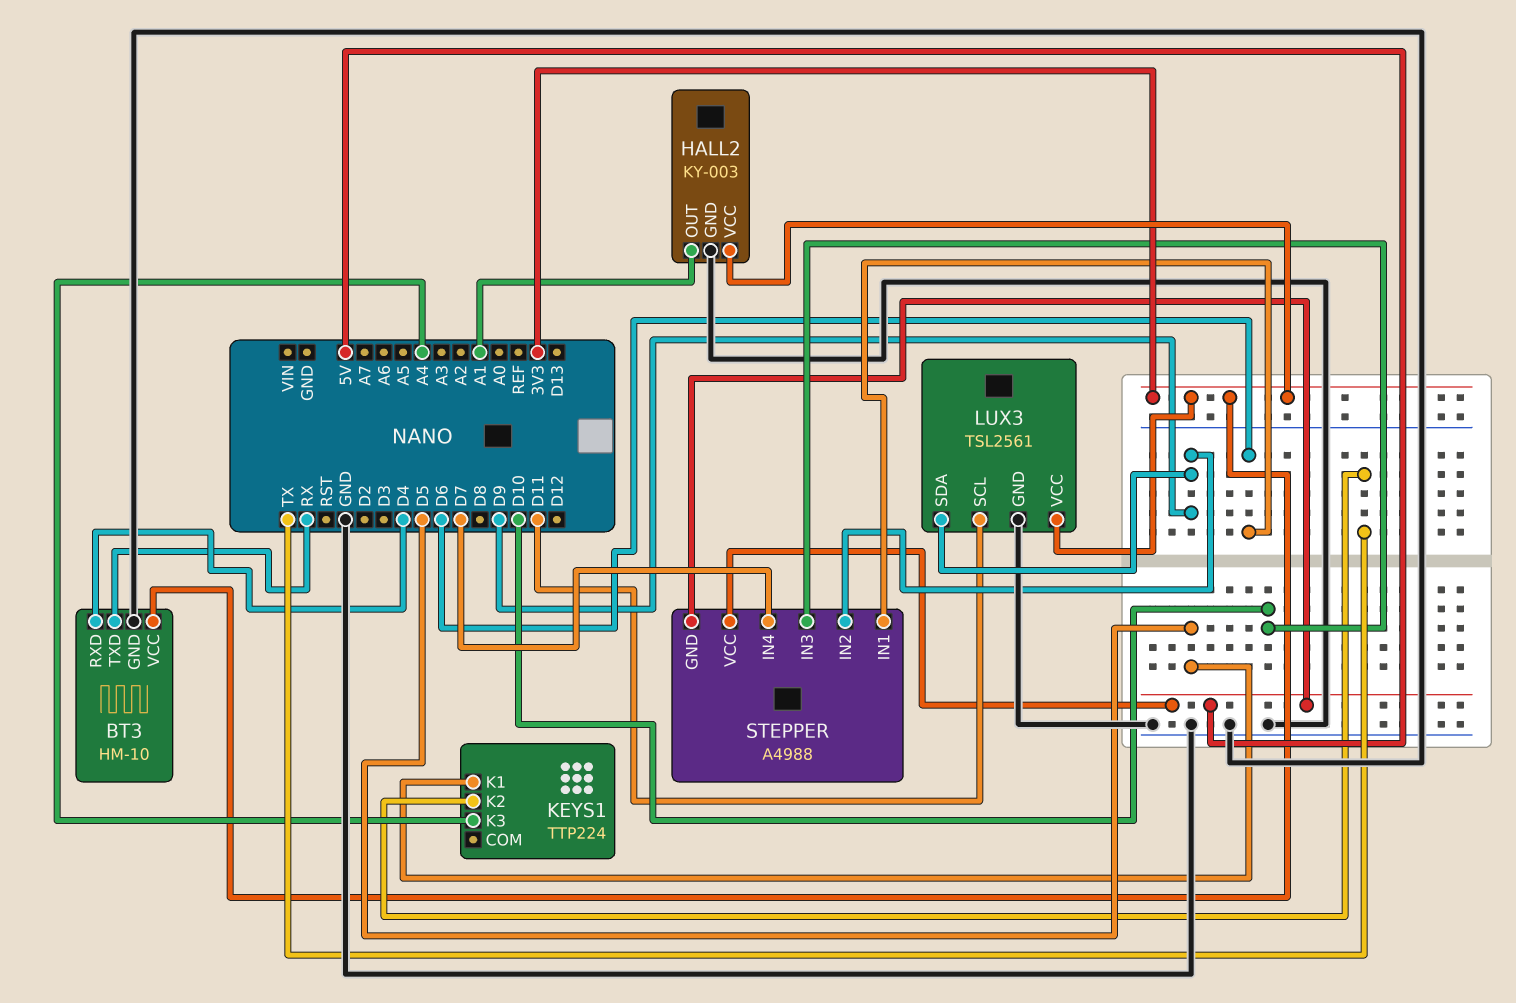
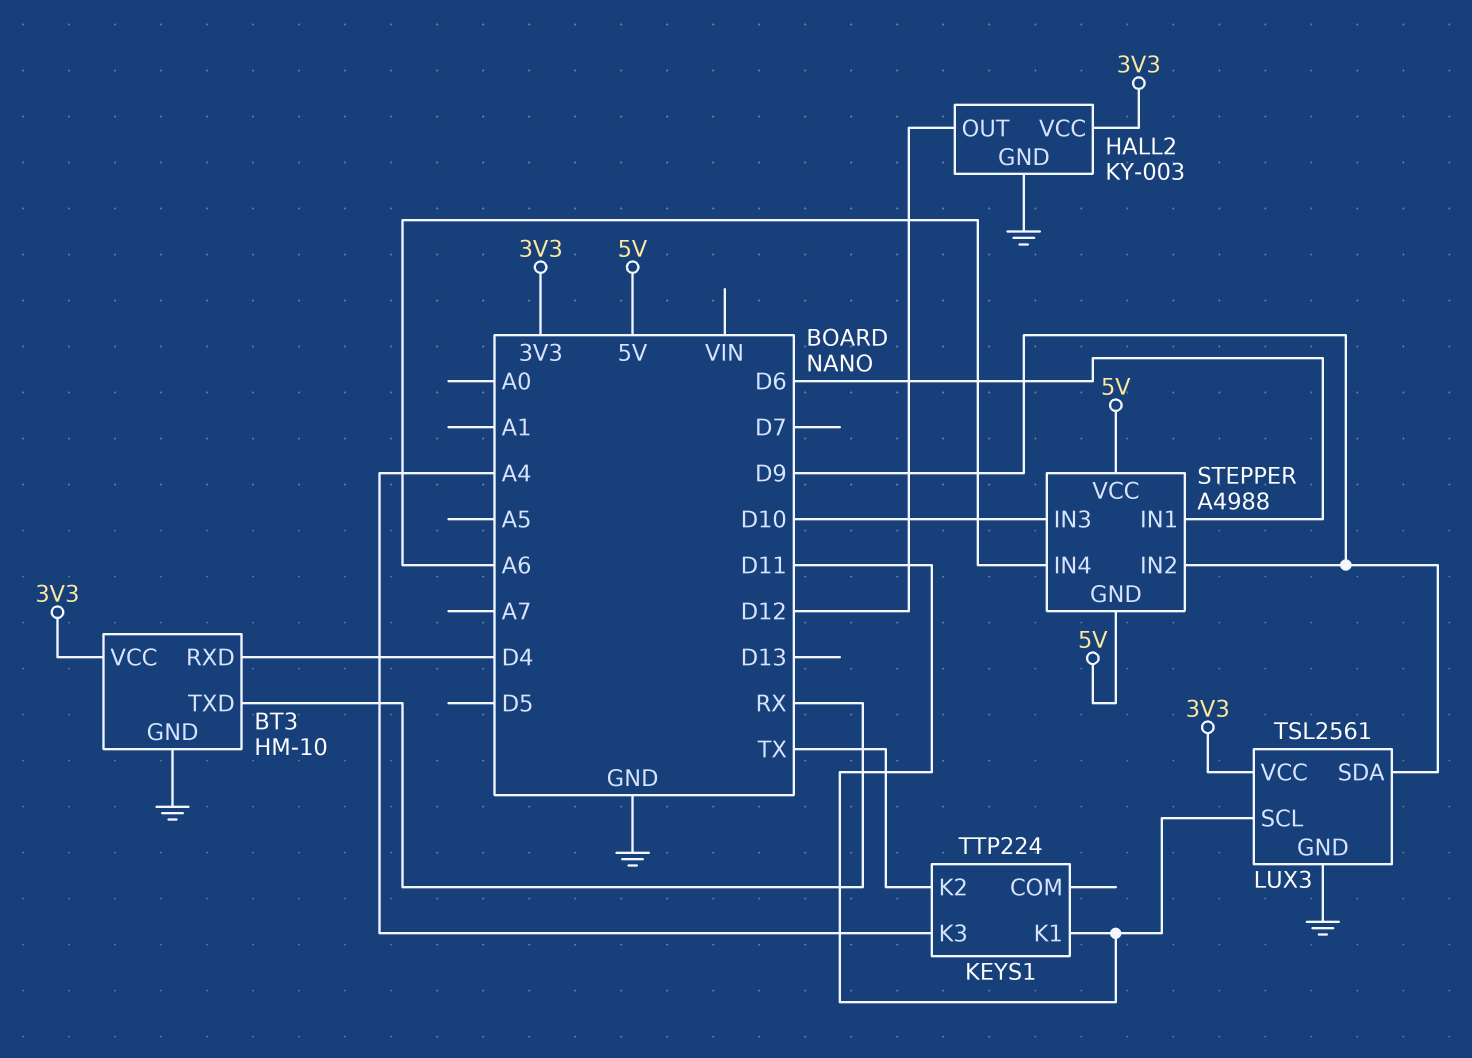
HALL2 pin OUT: A1 -> D12
KEYS1 pin K1: D5 -> D11
STEPPER pin IN4: D7 -> A6

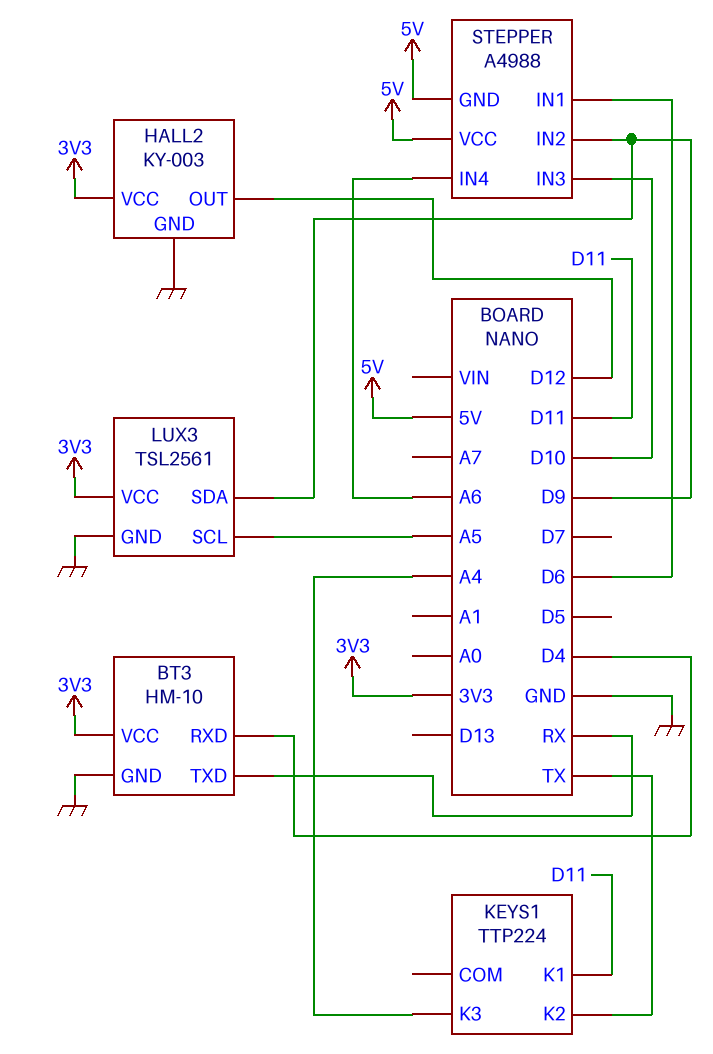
LUX3 pin SCL: D11 -> A5

